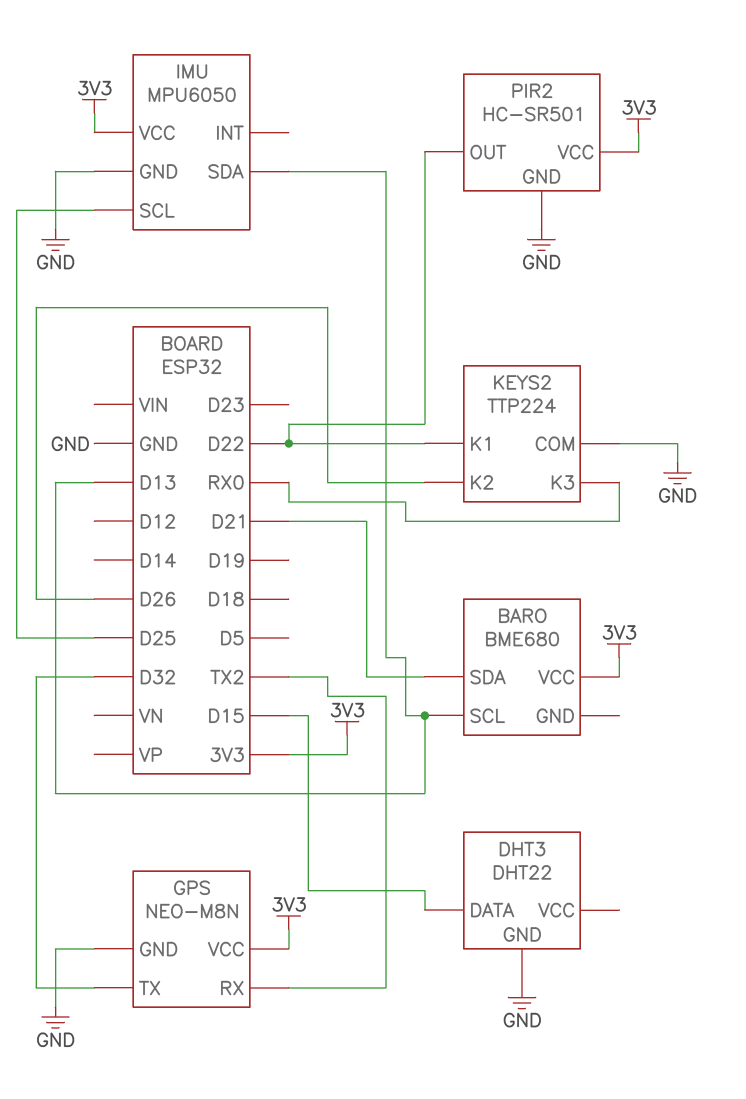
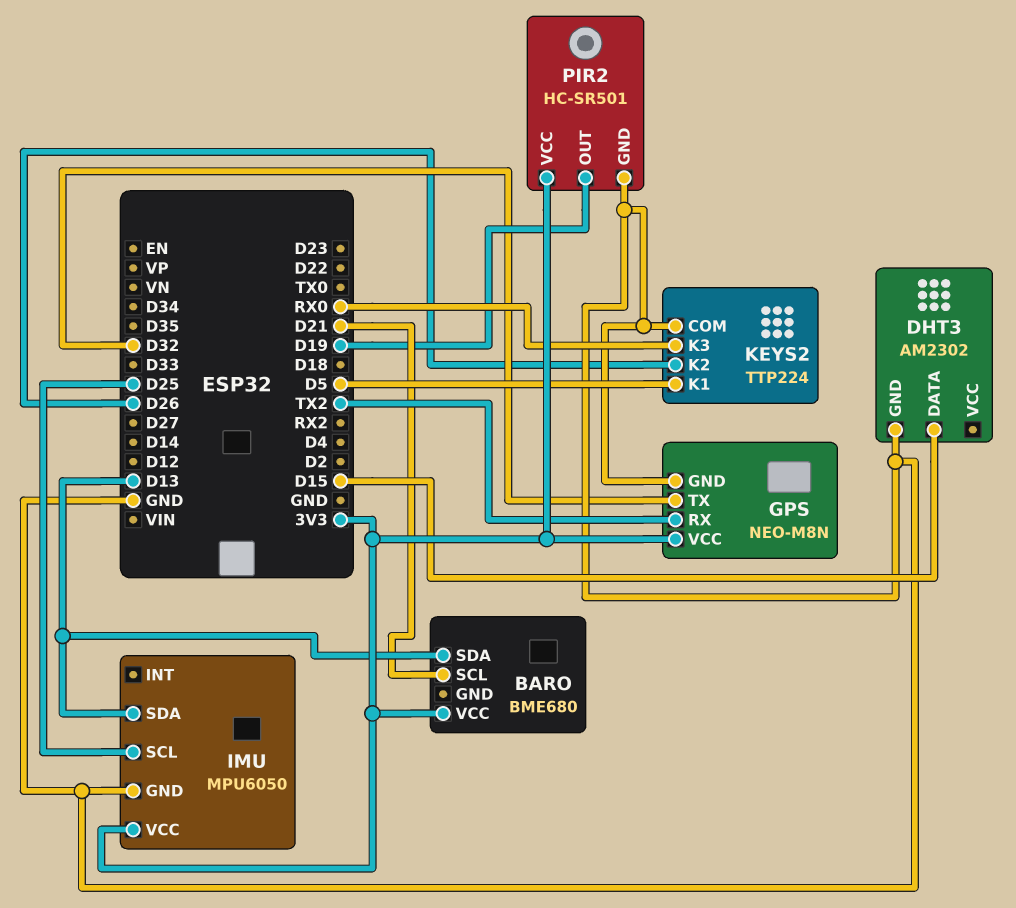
BARO pin SCL: D13 -> D21
BARO pin SDA: D21 -> D13
DHT3: DHT22 -> AM2302
KEYS2 pin K1: D22 -> D5
PIR2 pin OUT: D22 -> D19

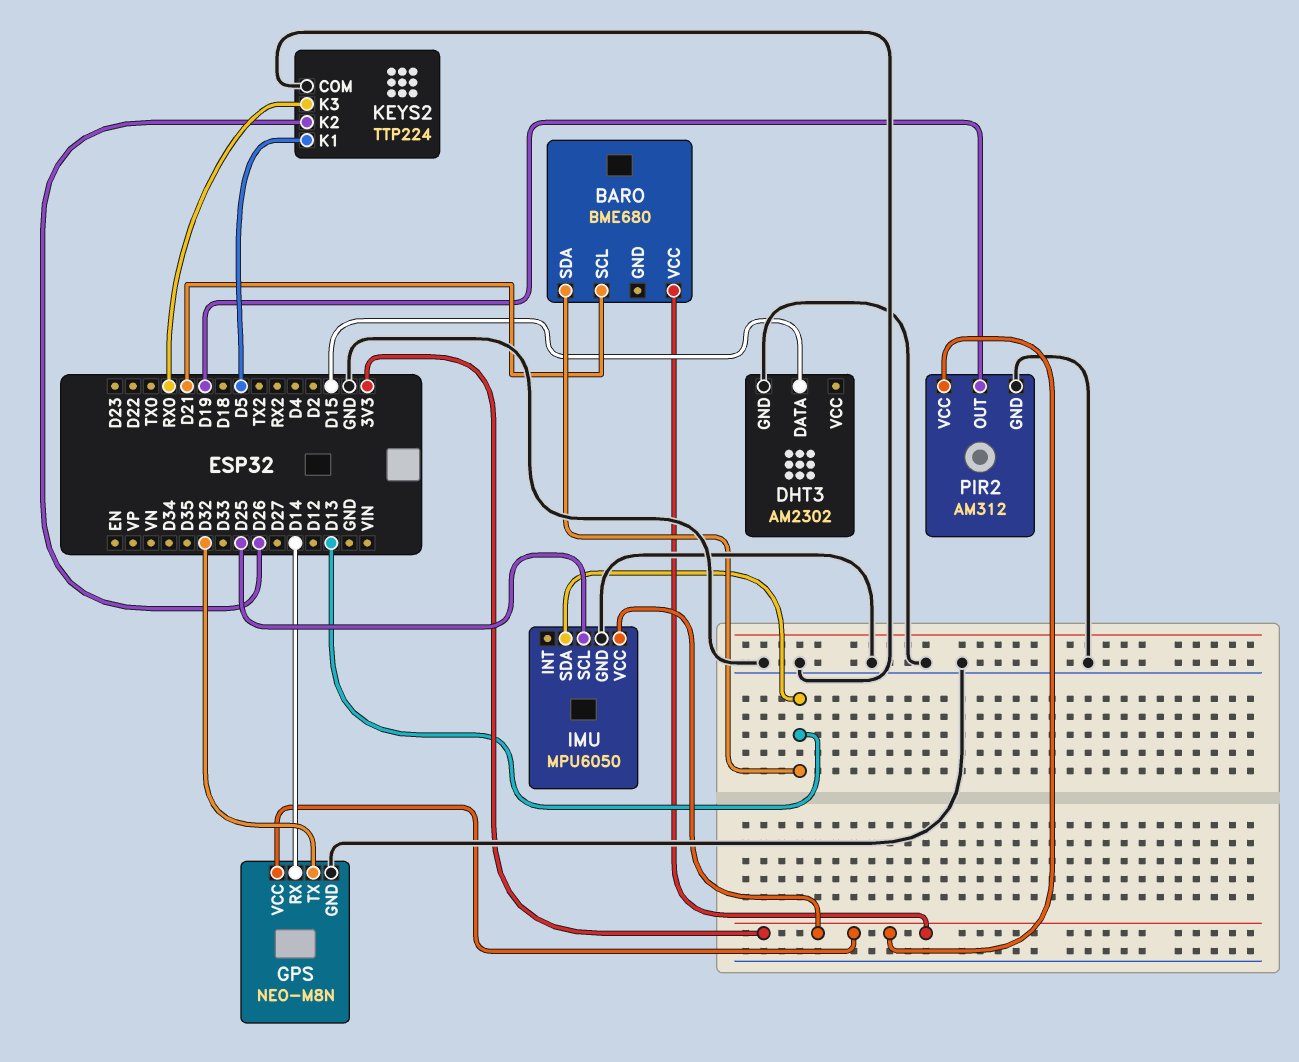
GPS pin RX: TX2 -> D14
PIR2: HC-SR501 -> AM312

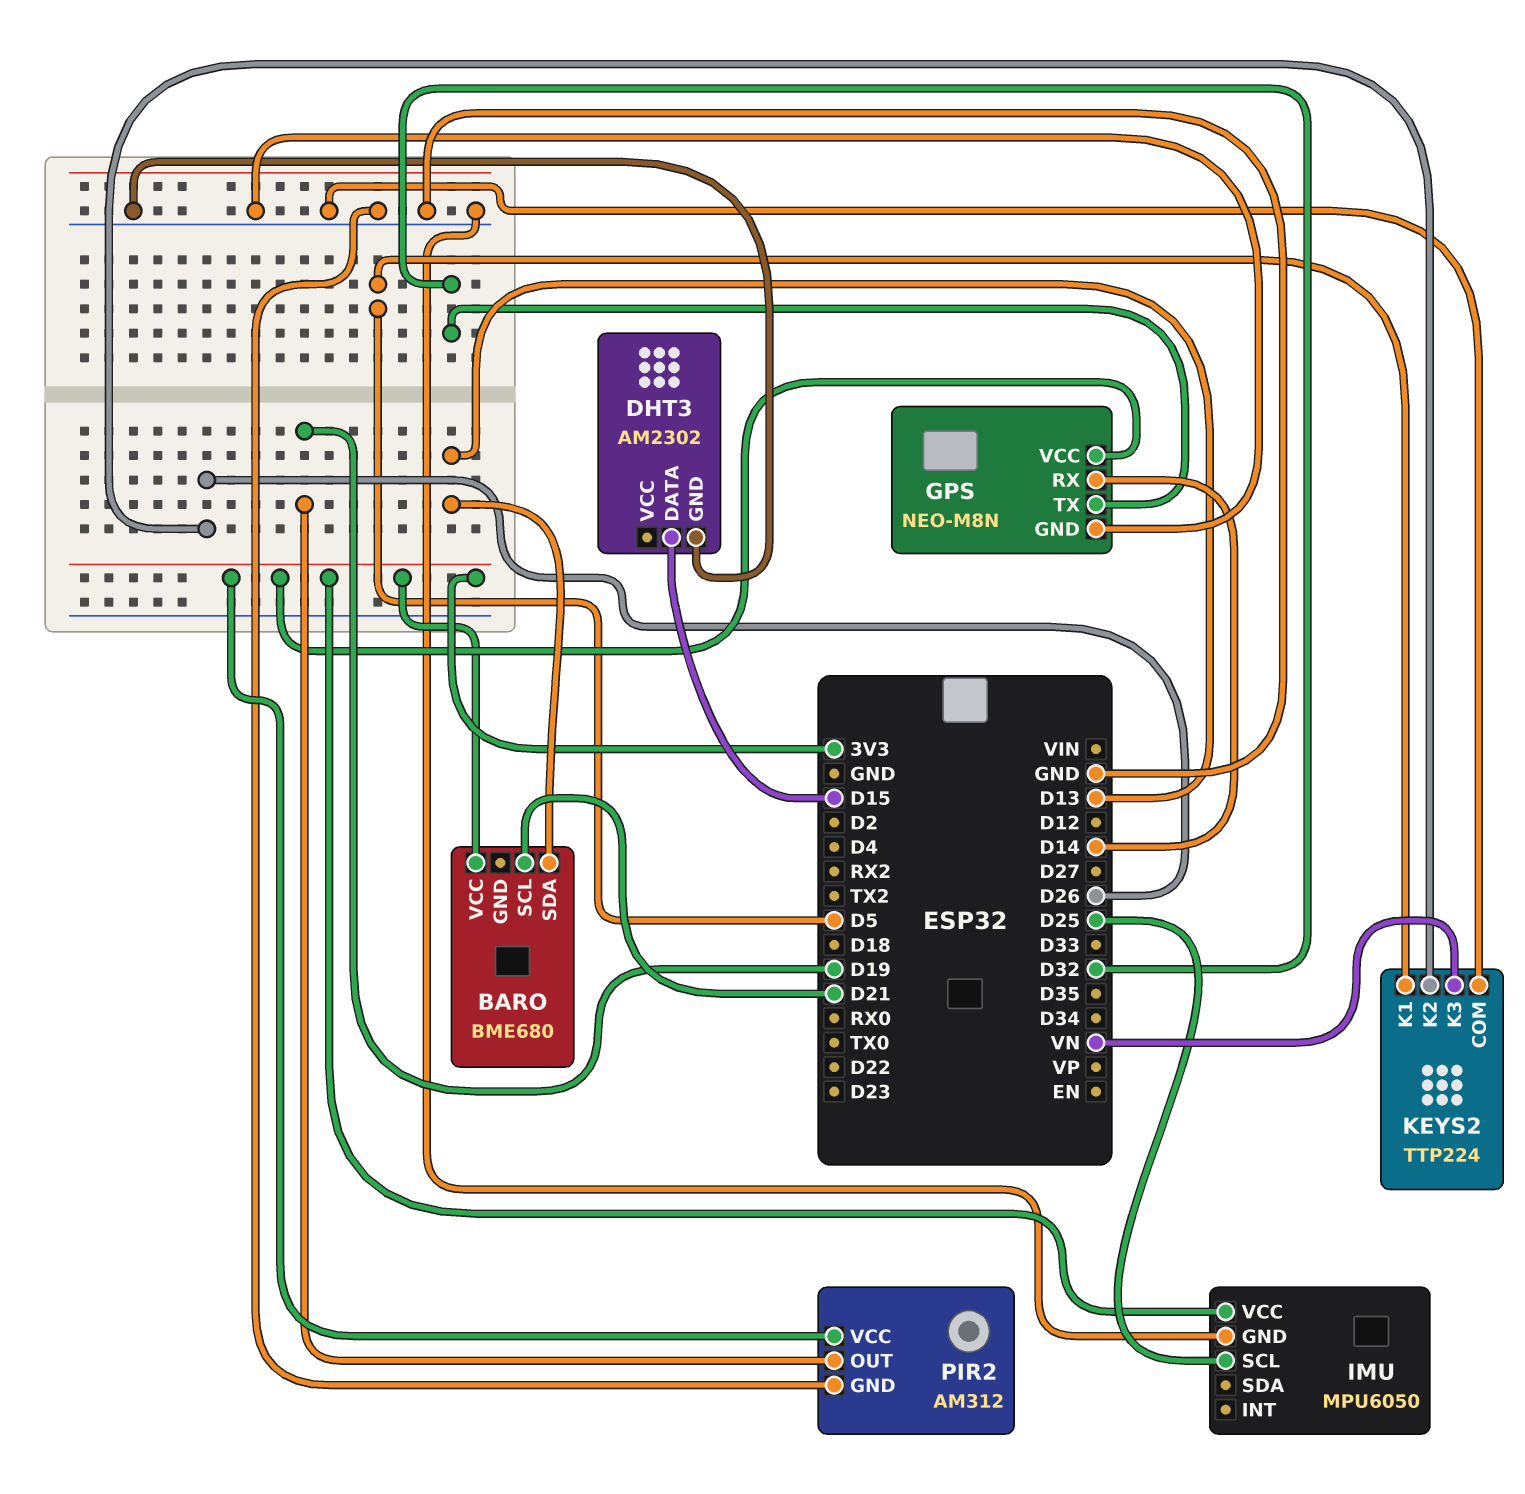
IMU pin SDA: D13 -> none
KEYS2 pin K3: RX0 -> VN

